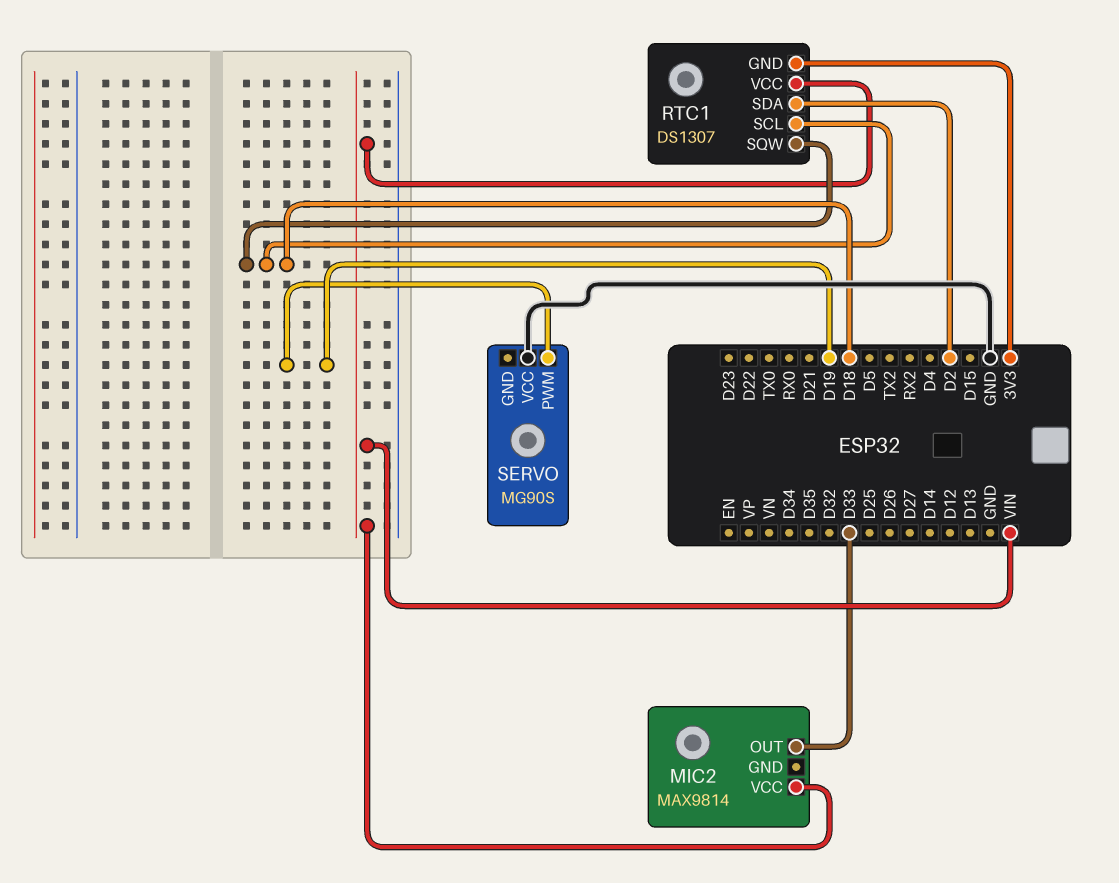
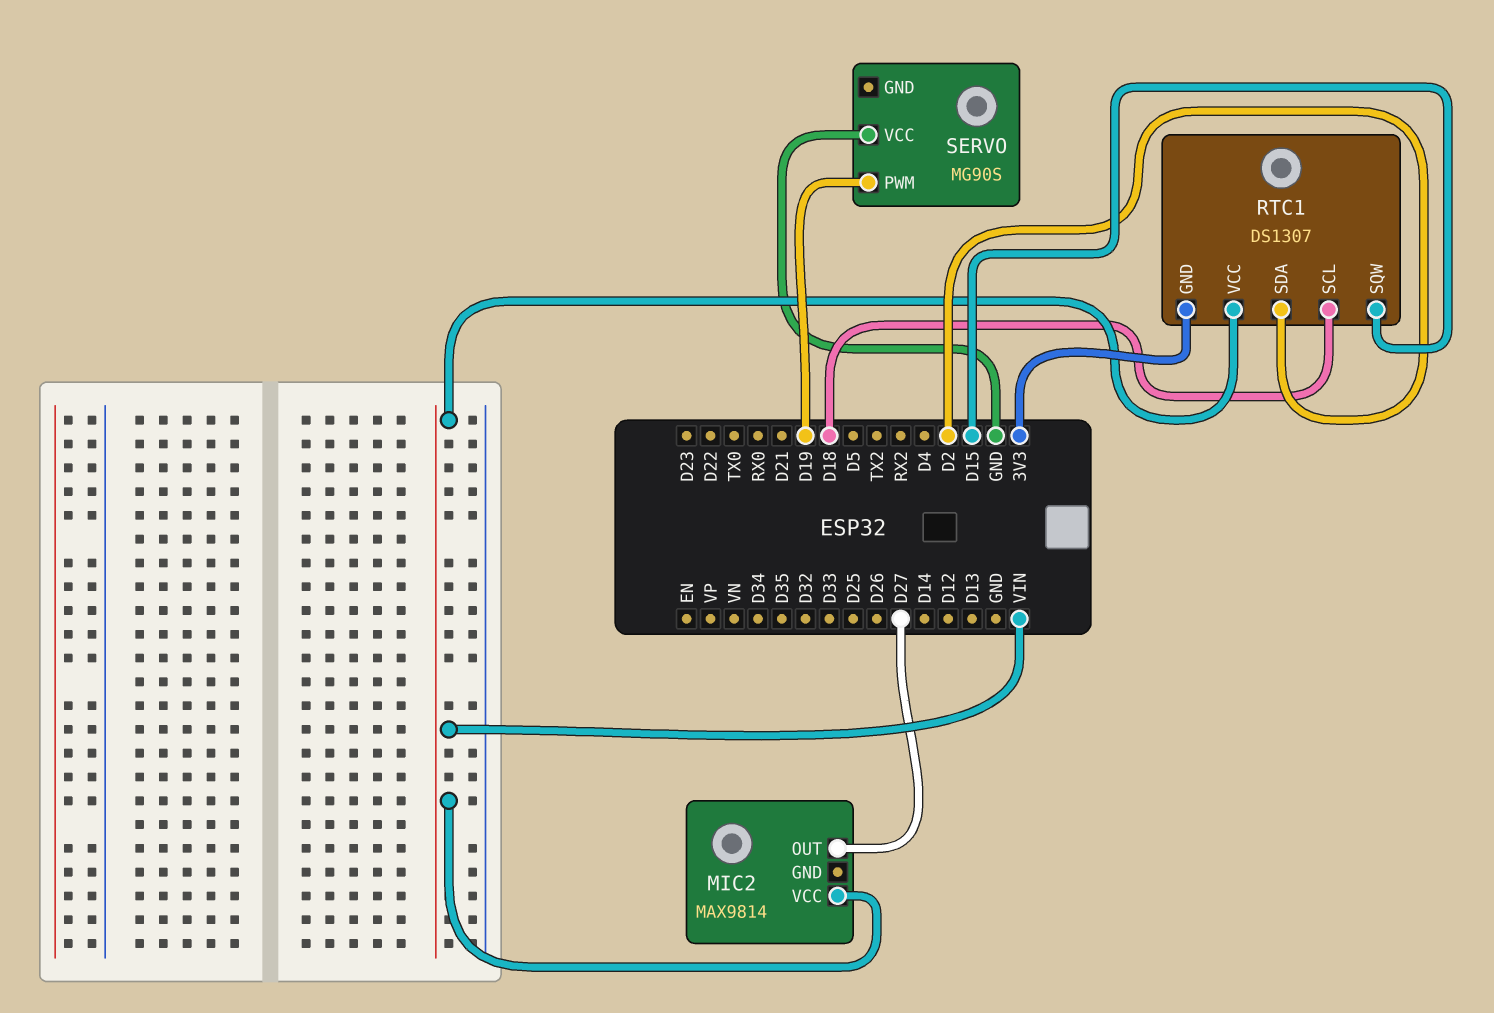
MIC2 pin OUT: D33 -> D27
RTC1 pin SQW: D18 -> D15

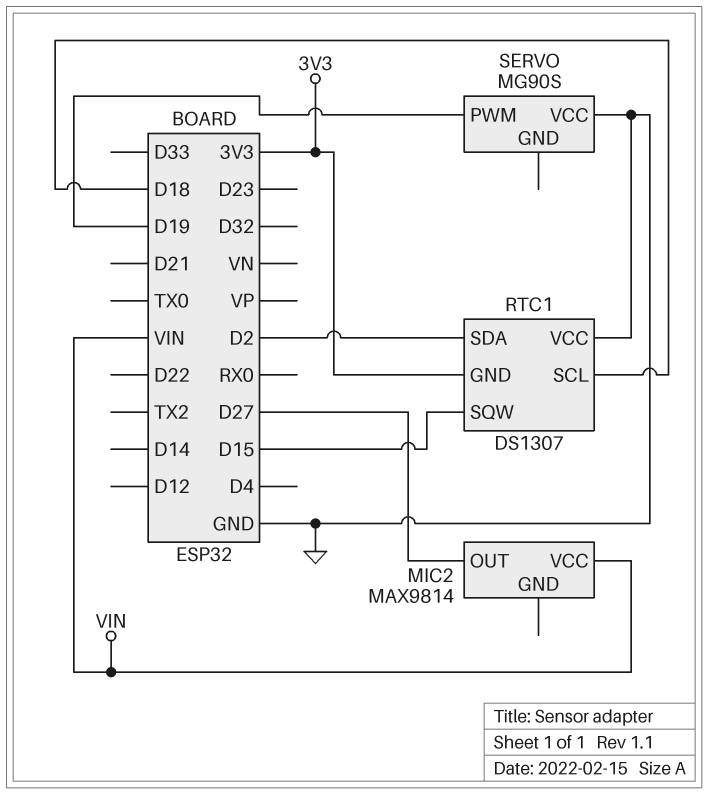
RTC1 pin VCC: VIN -> GND

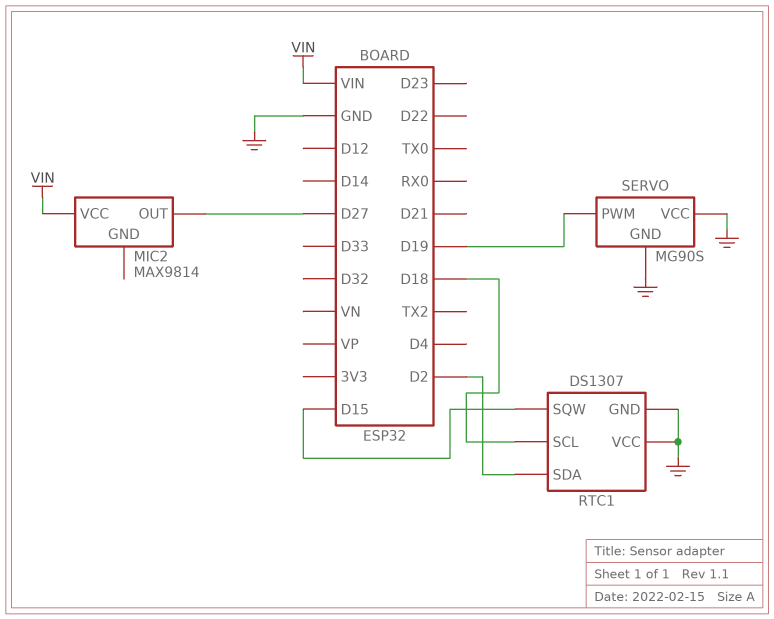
RTC1 pin GND: 3V3 -> GND
SERVO pin GND: none -> GND

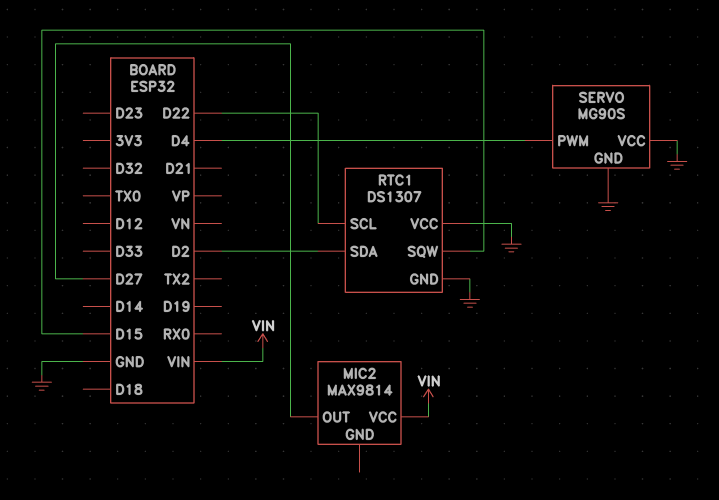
RTC1 pin SCL: D18 -> D22
SERVO pin PWM: D19 -> D4

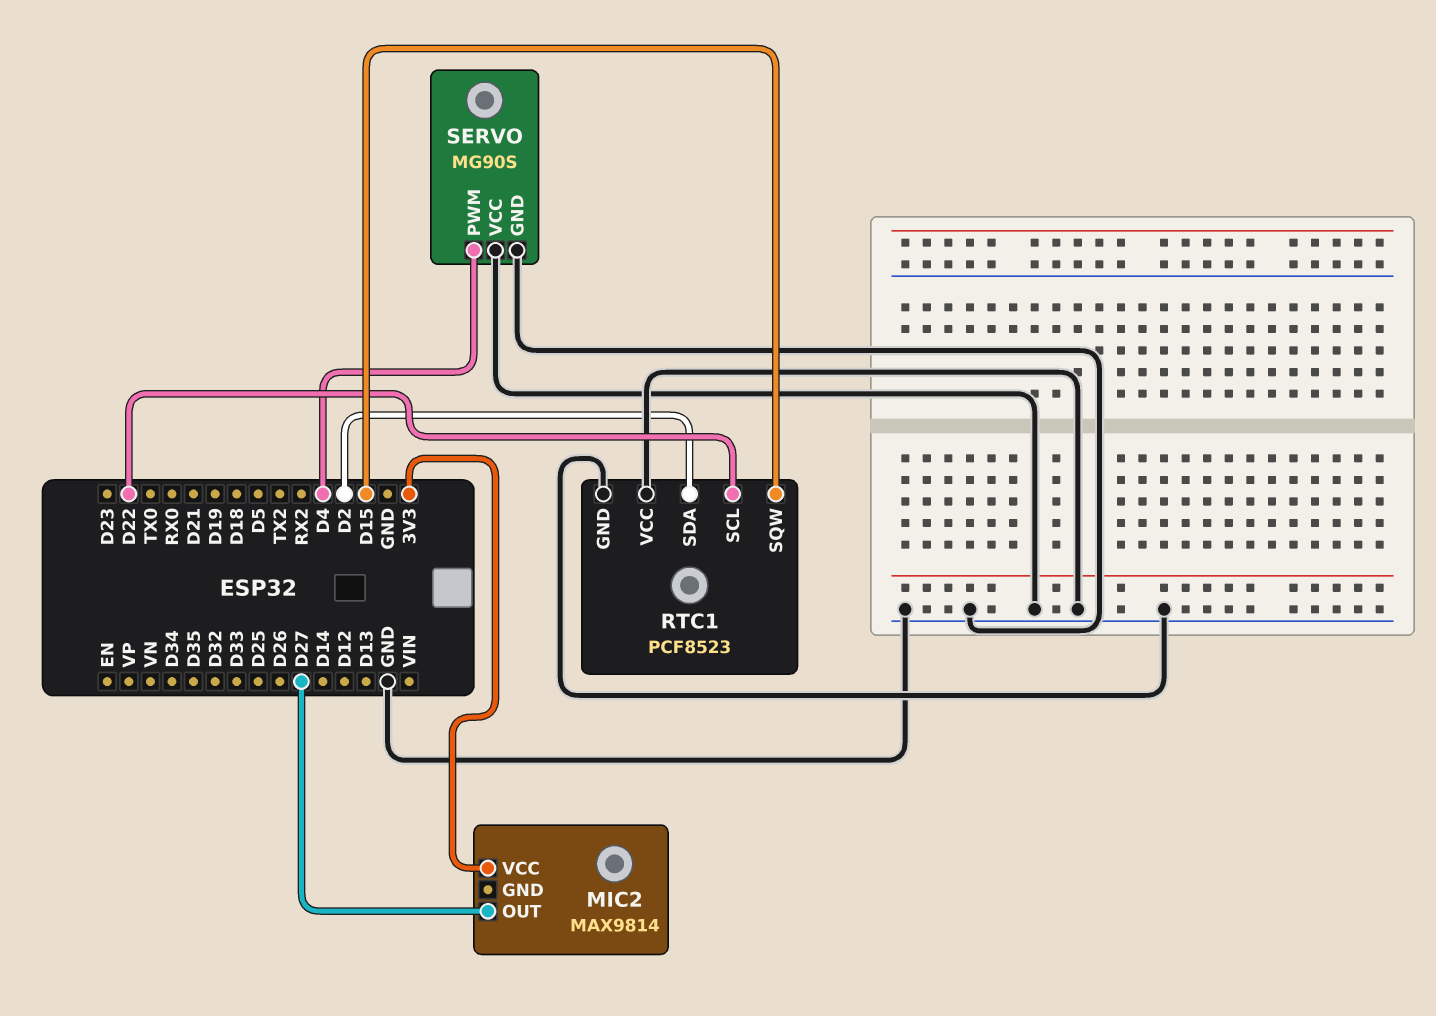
MIC2 pin VCC: VIN -> 3V3
RTC1: DS1307 -> PCF8523

